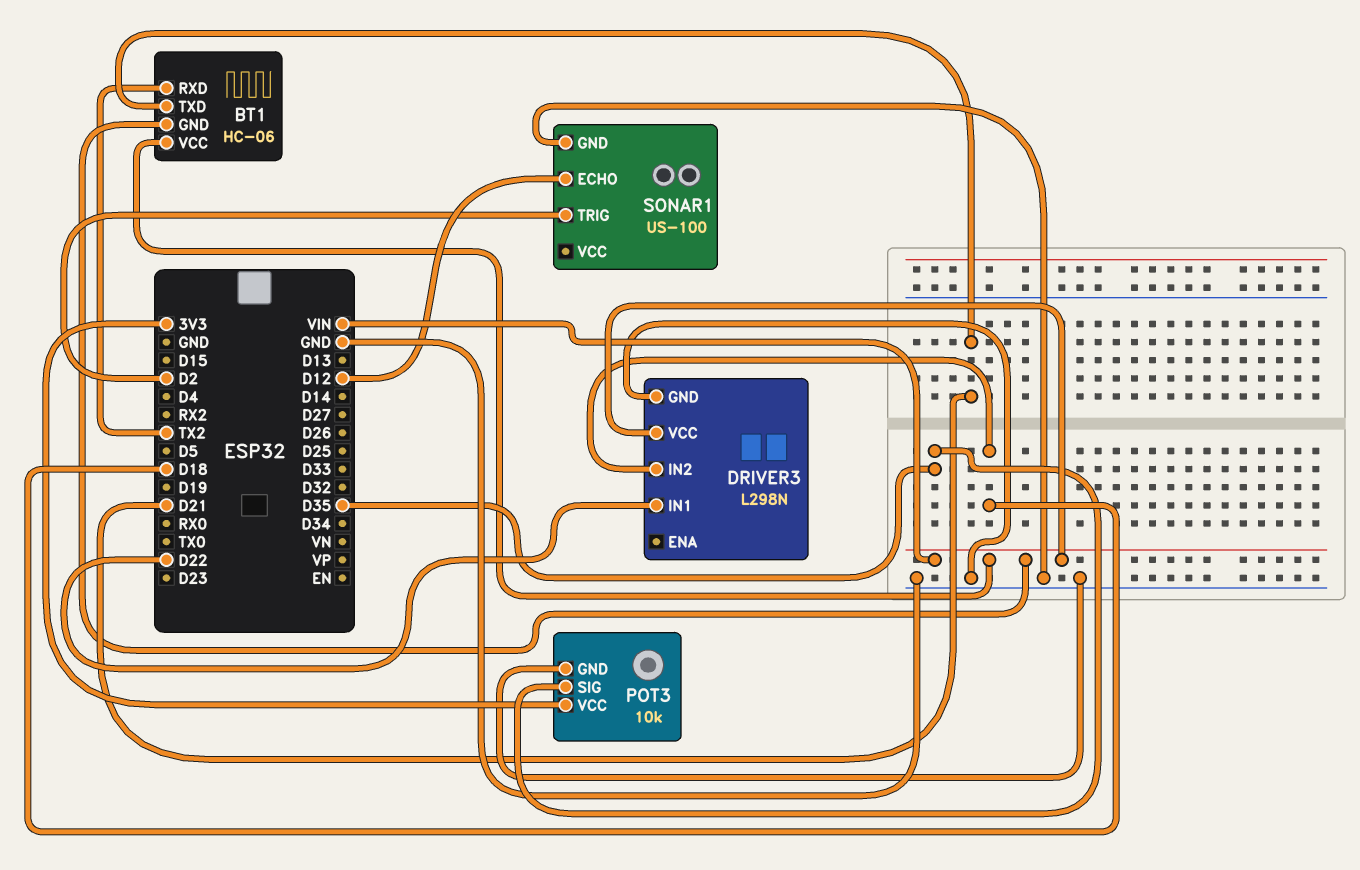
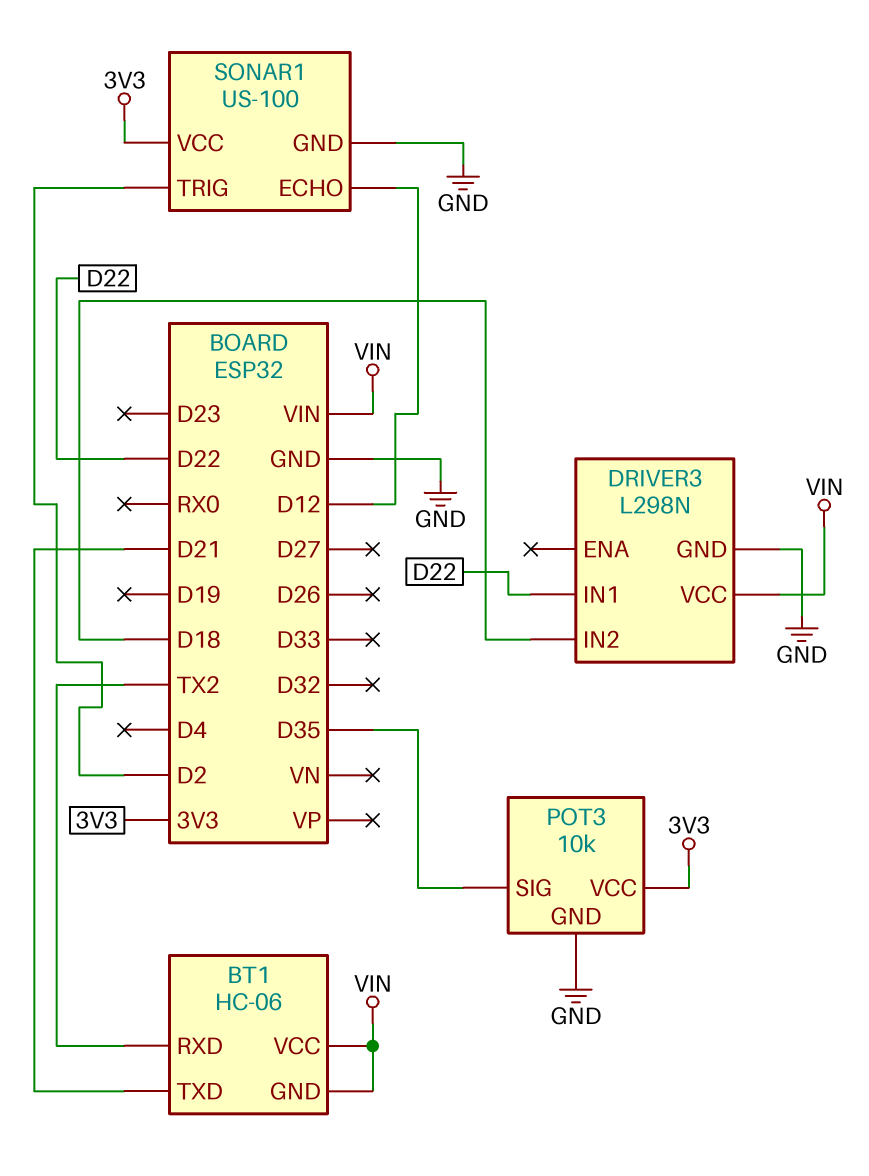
SONAR1 pin VCC: none -> 3V3

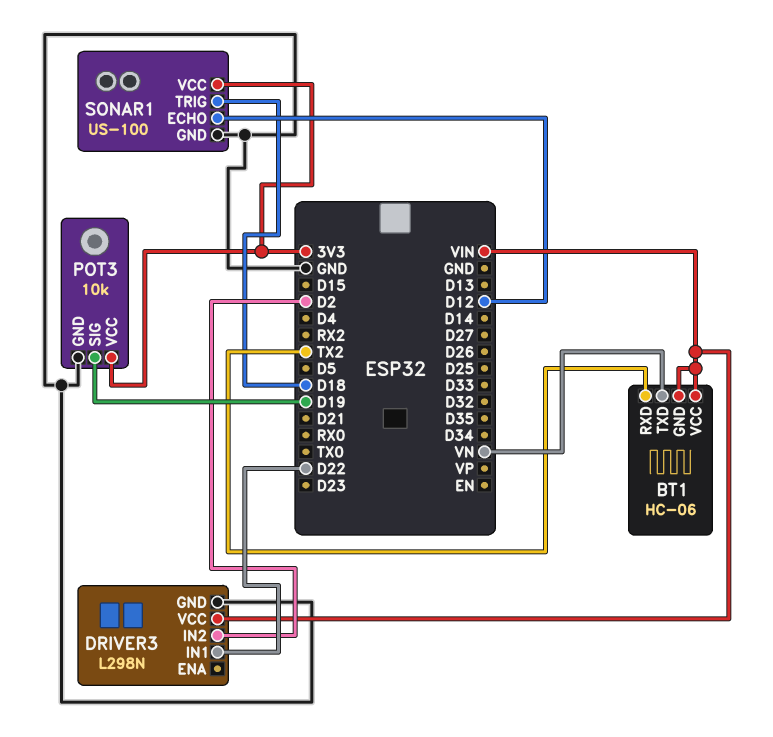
BT1 pin TXD: D21 -> VN
DRIVER3 pin IN2: D18 -> D2
POT3 pin SIG: D35 -> D19
SONAR1 pin TRIG: D2 -> D18

